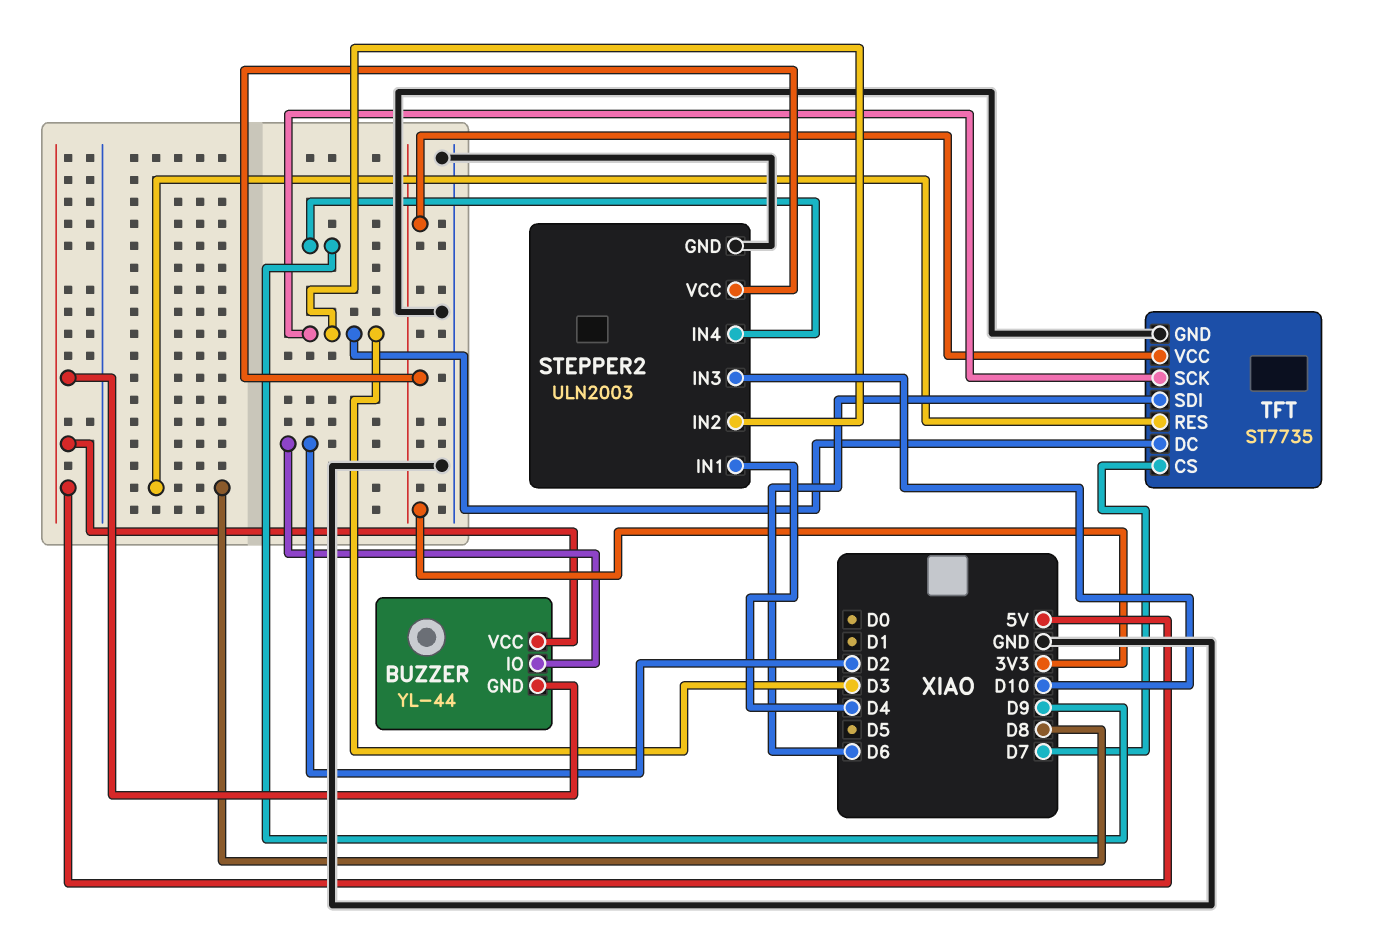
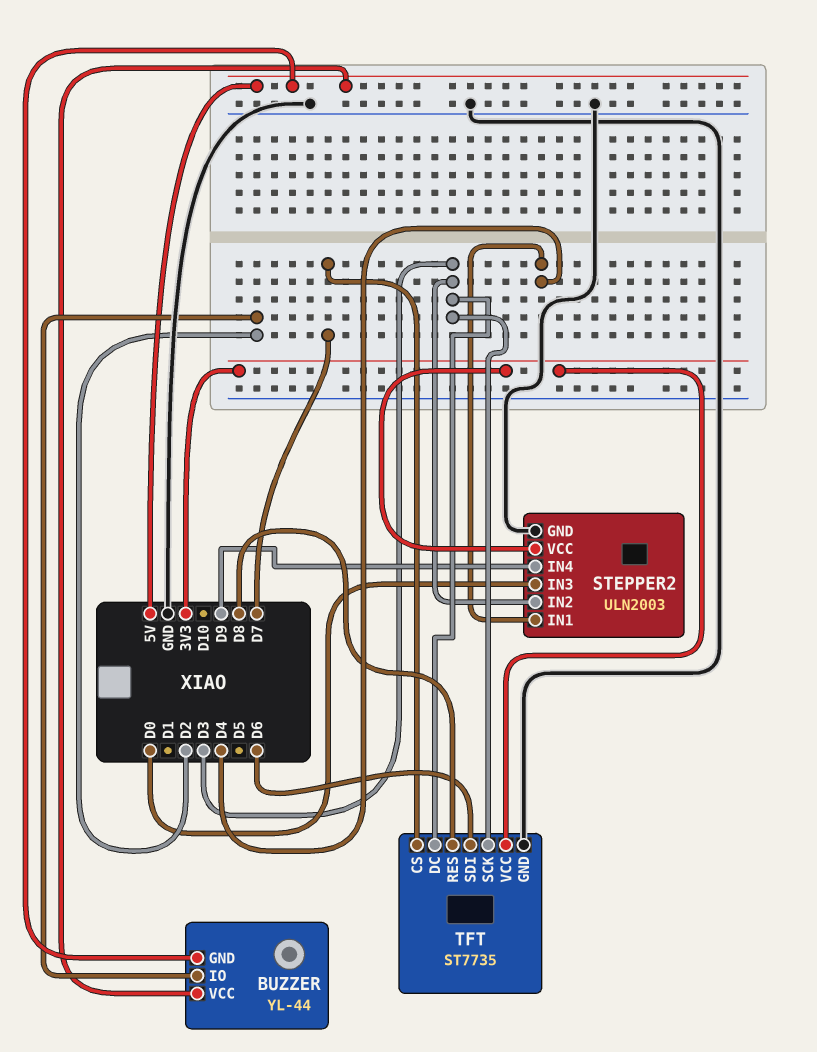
STEPPER2 pin IN3: D10 -> D0

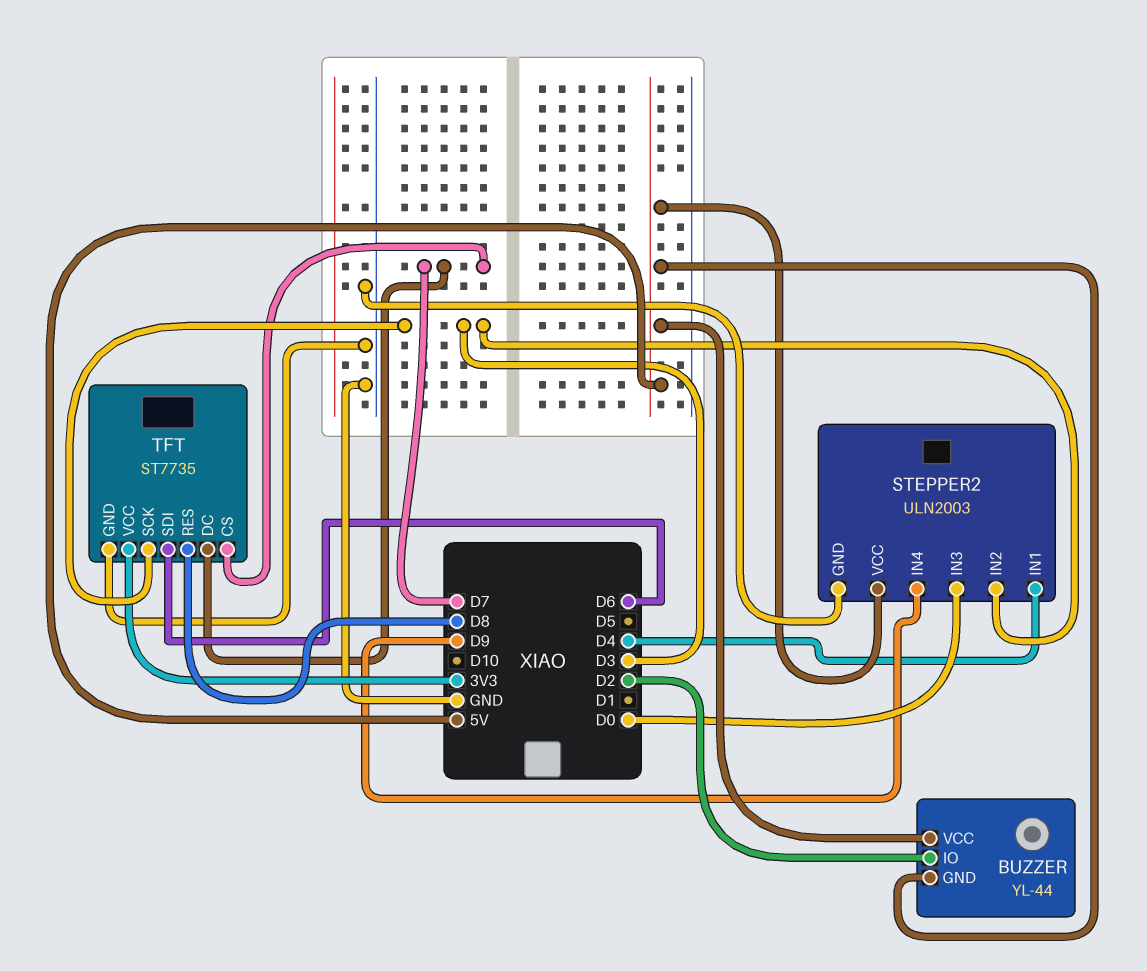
STEPPER2 pin VCC: 3V3 -> 5V
TFT pin DC: D3 -> D7

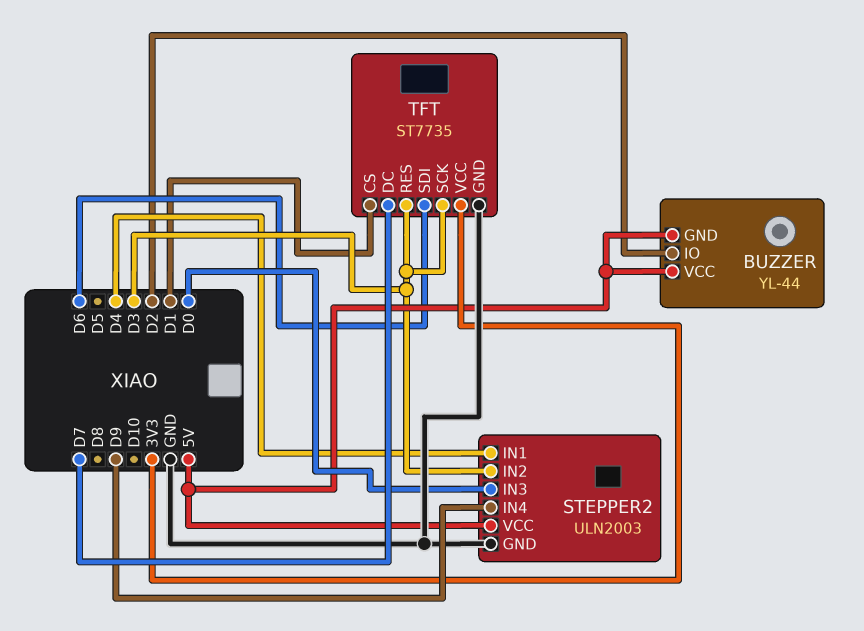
TFT pin CS: D7 -> D1
TFT pin RES: D8 -> D3

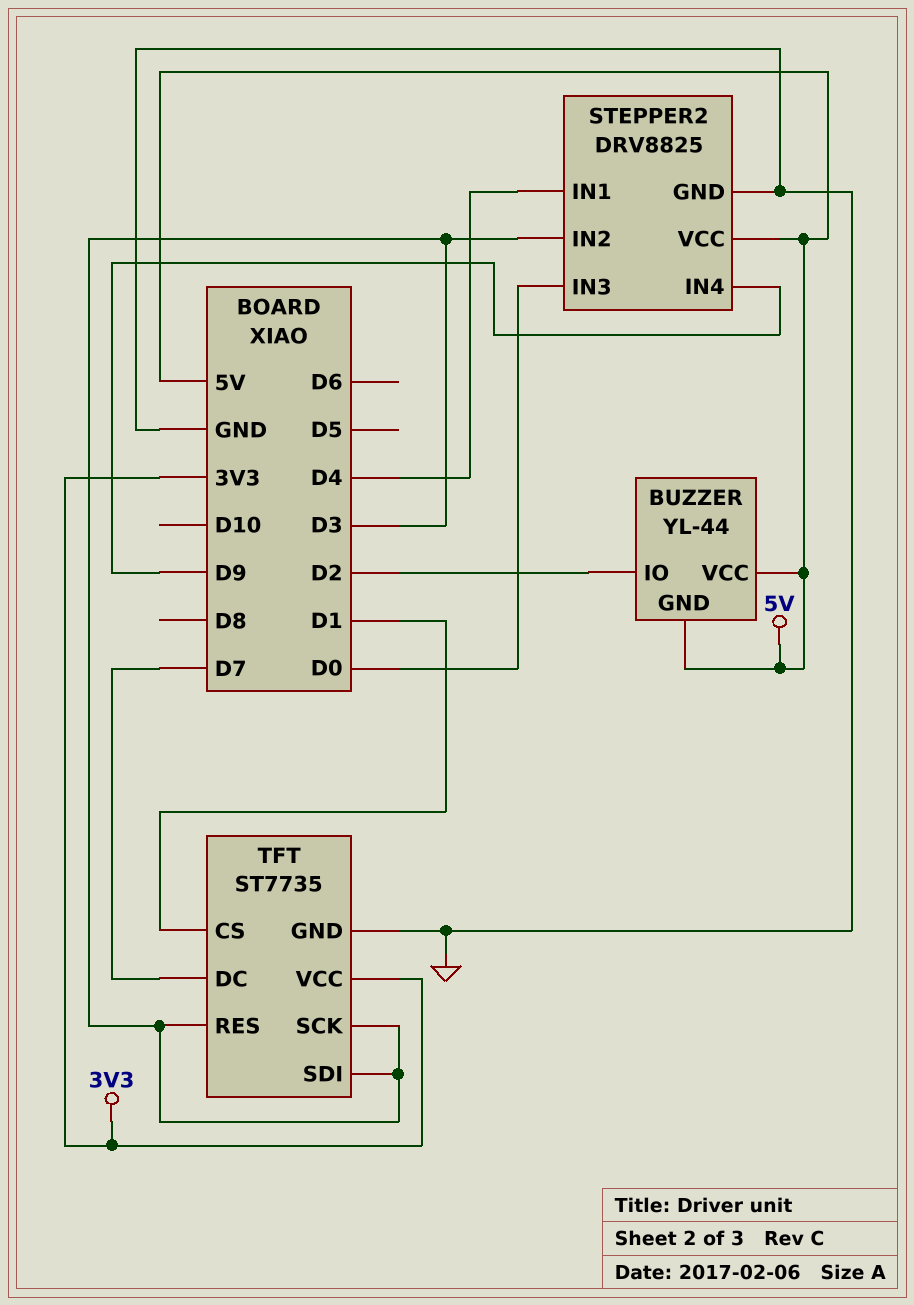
STEPPER2: ULN2003 -> DRV8825
TFT pin SDI: D6 -> D3

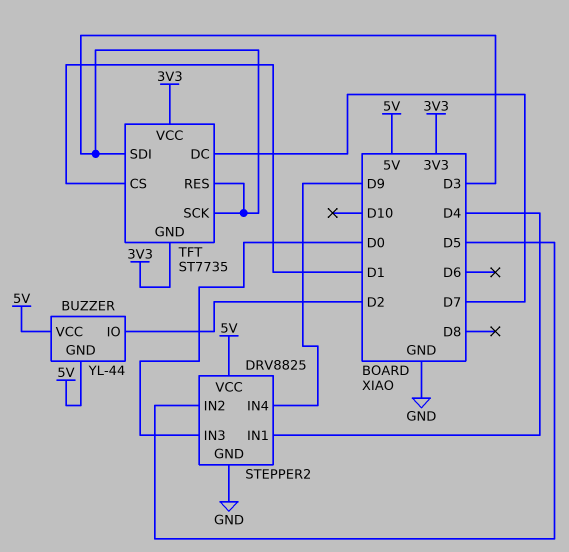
STEPPER2 pin IN2: D3 -> D5
TFT pin GND: GND -> 3V3

